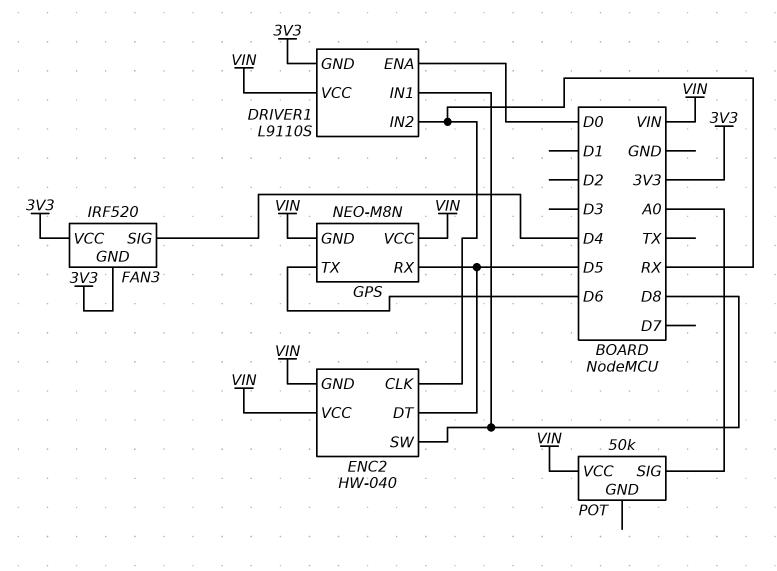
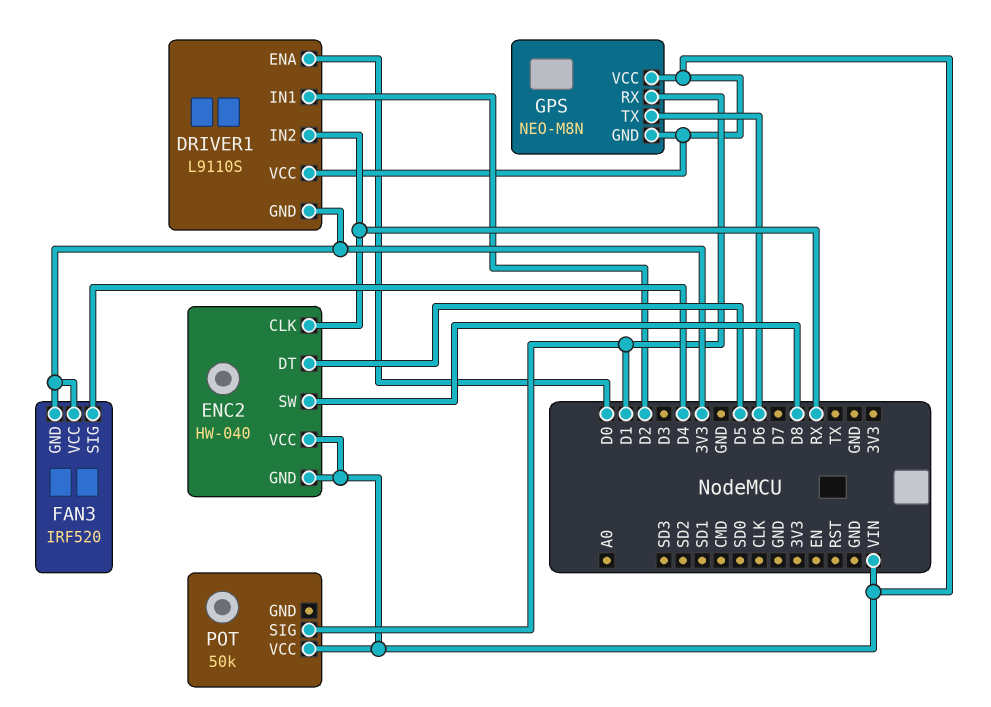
DRIVER1 pin IN1: D8 -> D2
GPS pin RX: D5 -> D1
POT pin SIG: A0 -> D1

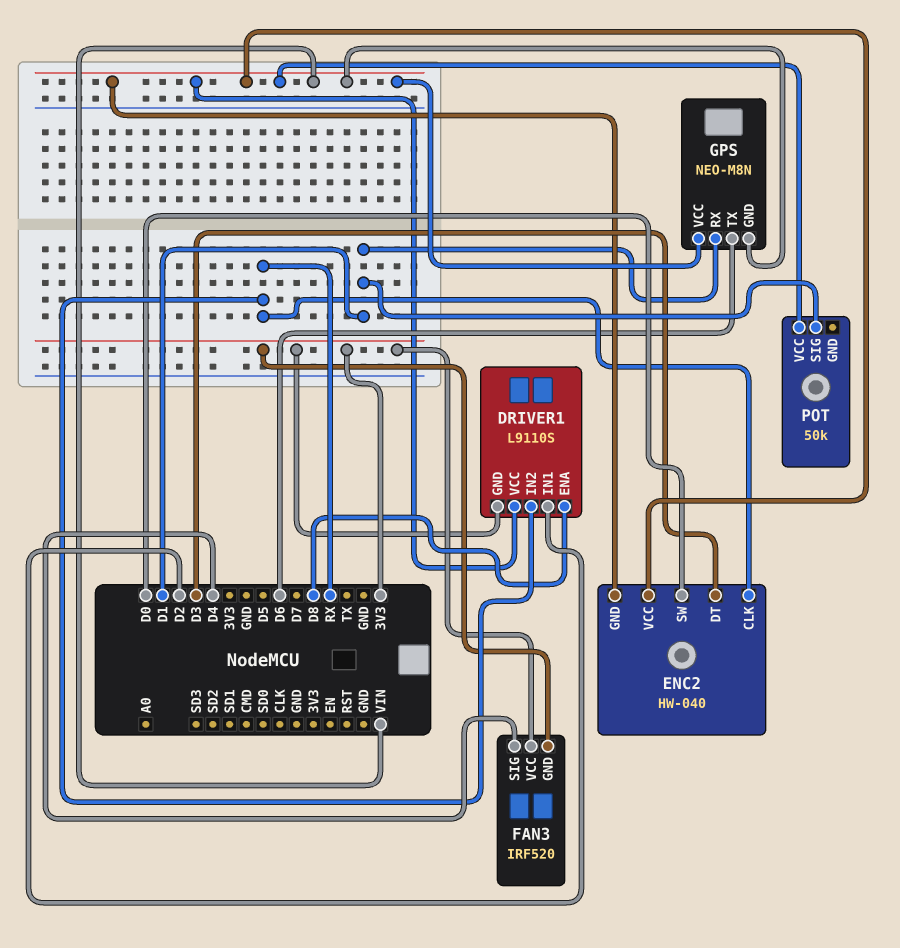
DRIVER1 pin ENA: D0 -> D8
ENC2 pin DT: D5 -> D3
ENC2 pin SW: D8 -> D0

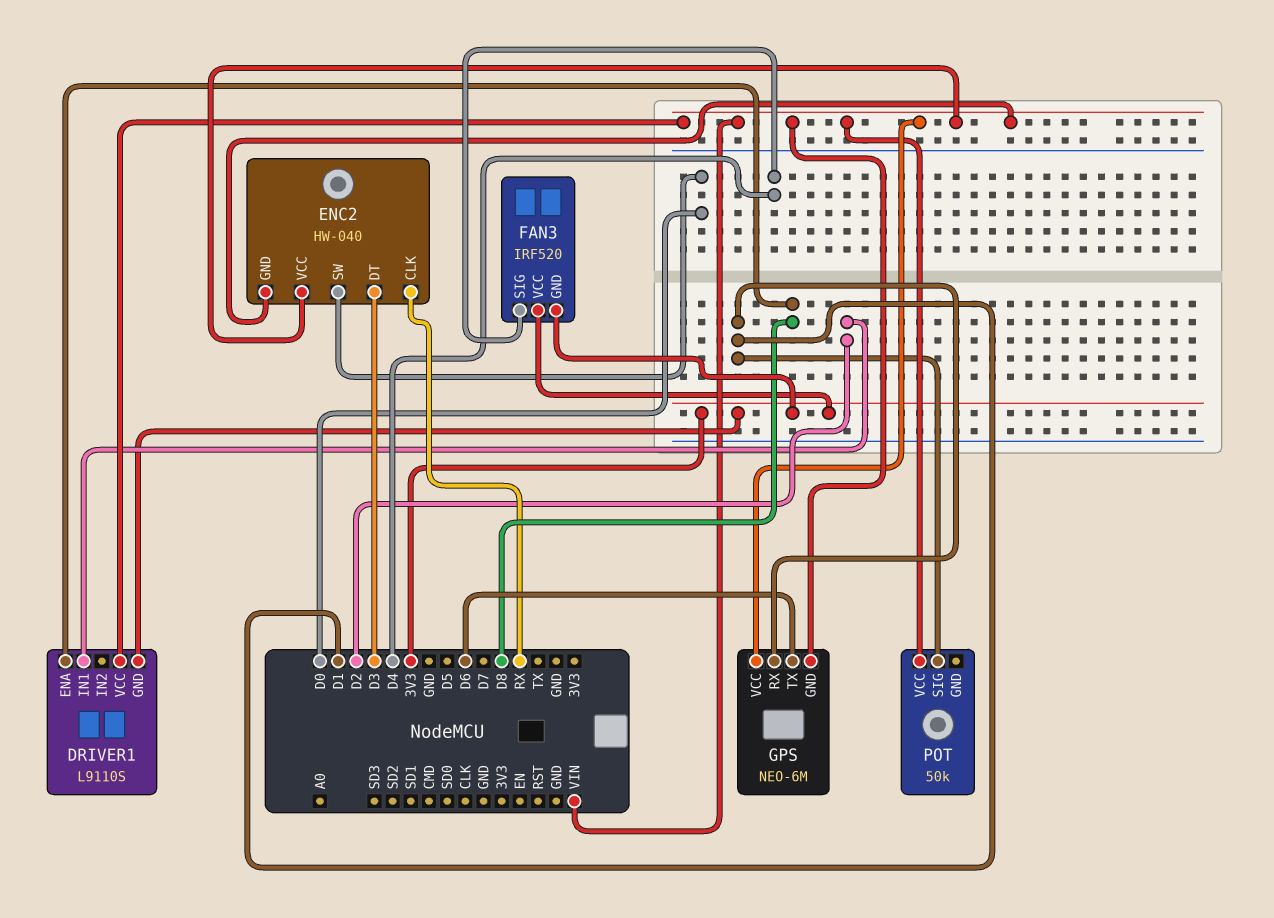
DRIVER1 pin IN2: RX -> none
GPS: NEO-M8N -> NEO-6M

